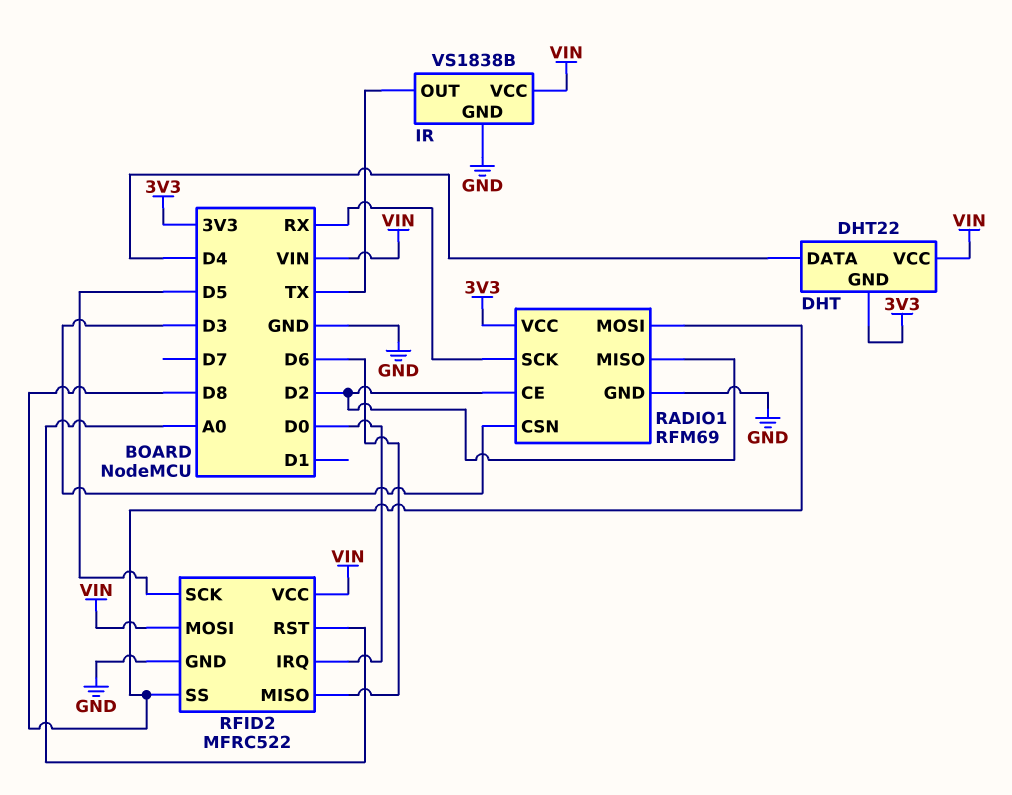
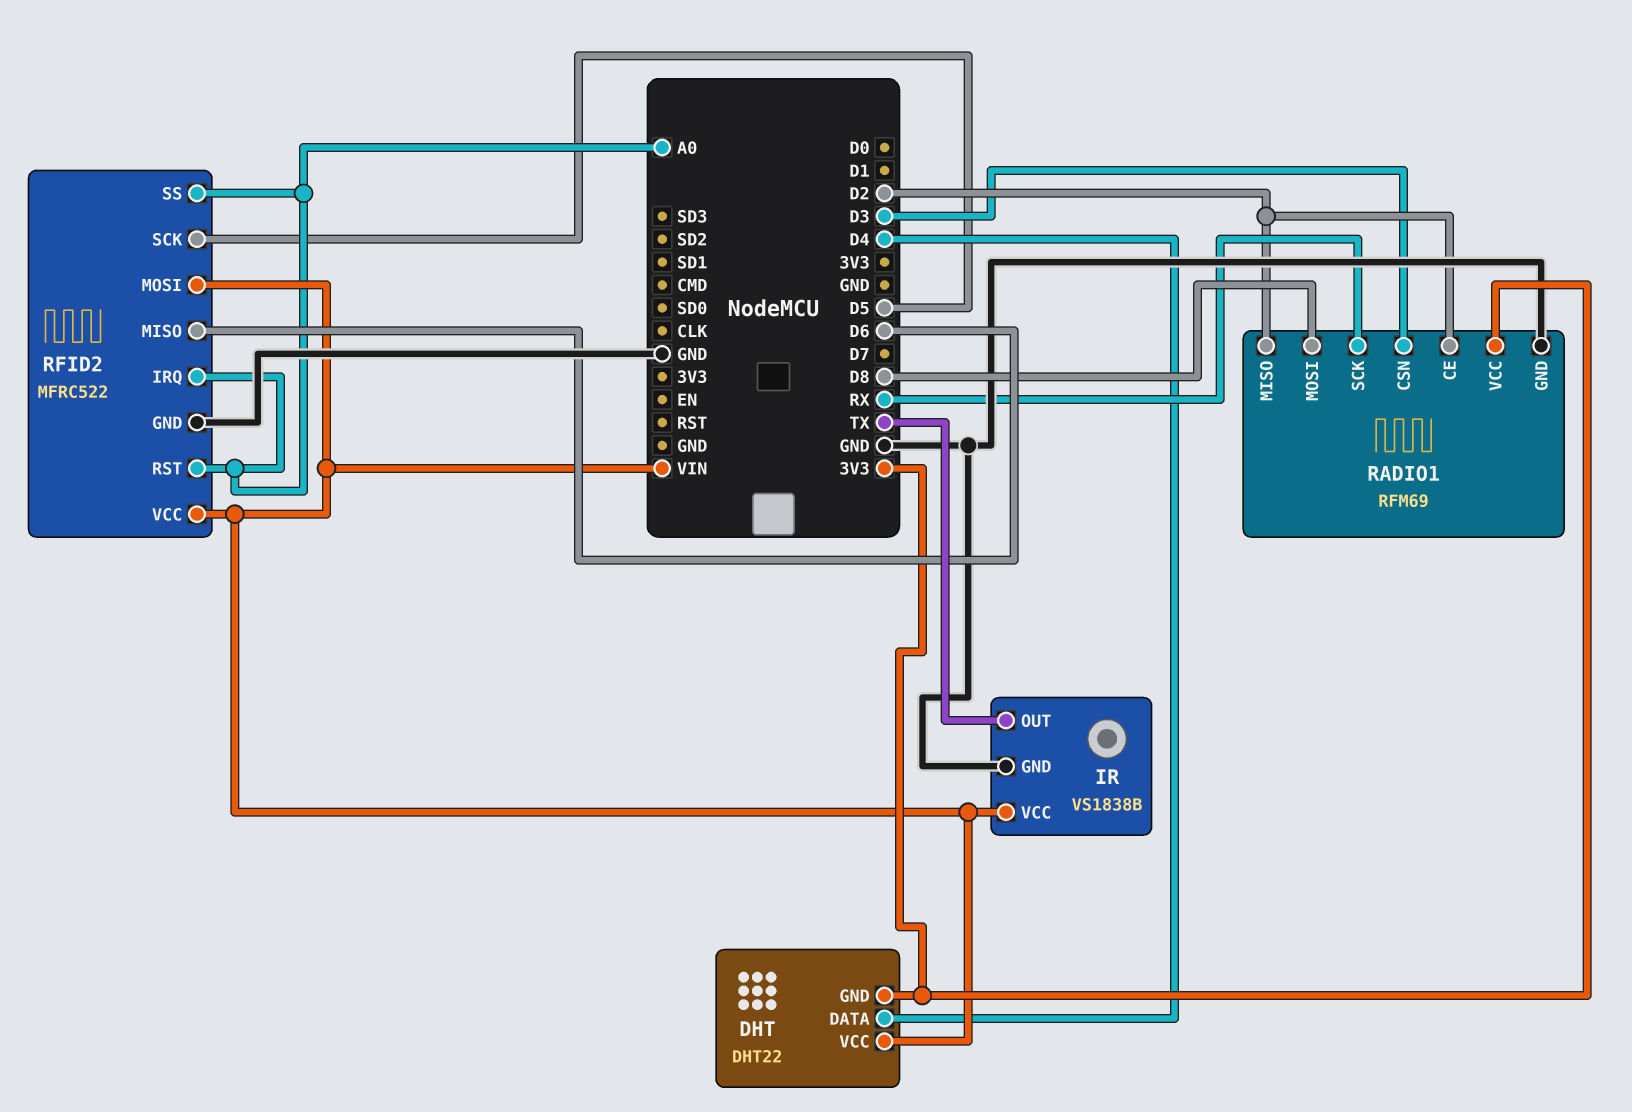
RFID2 pin IRQ: D0 -> A0
RFID2 pin SS: D8 -> A0

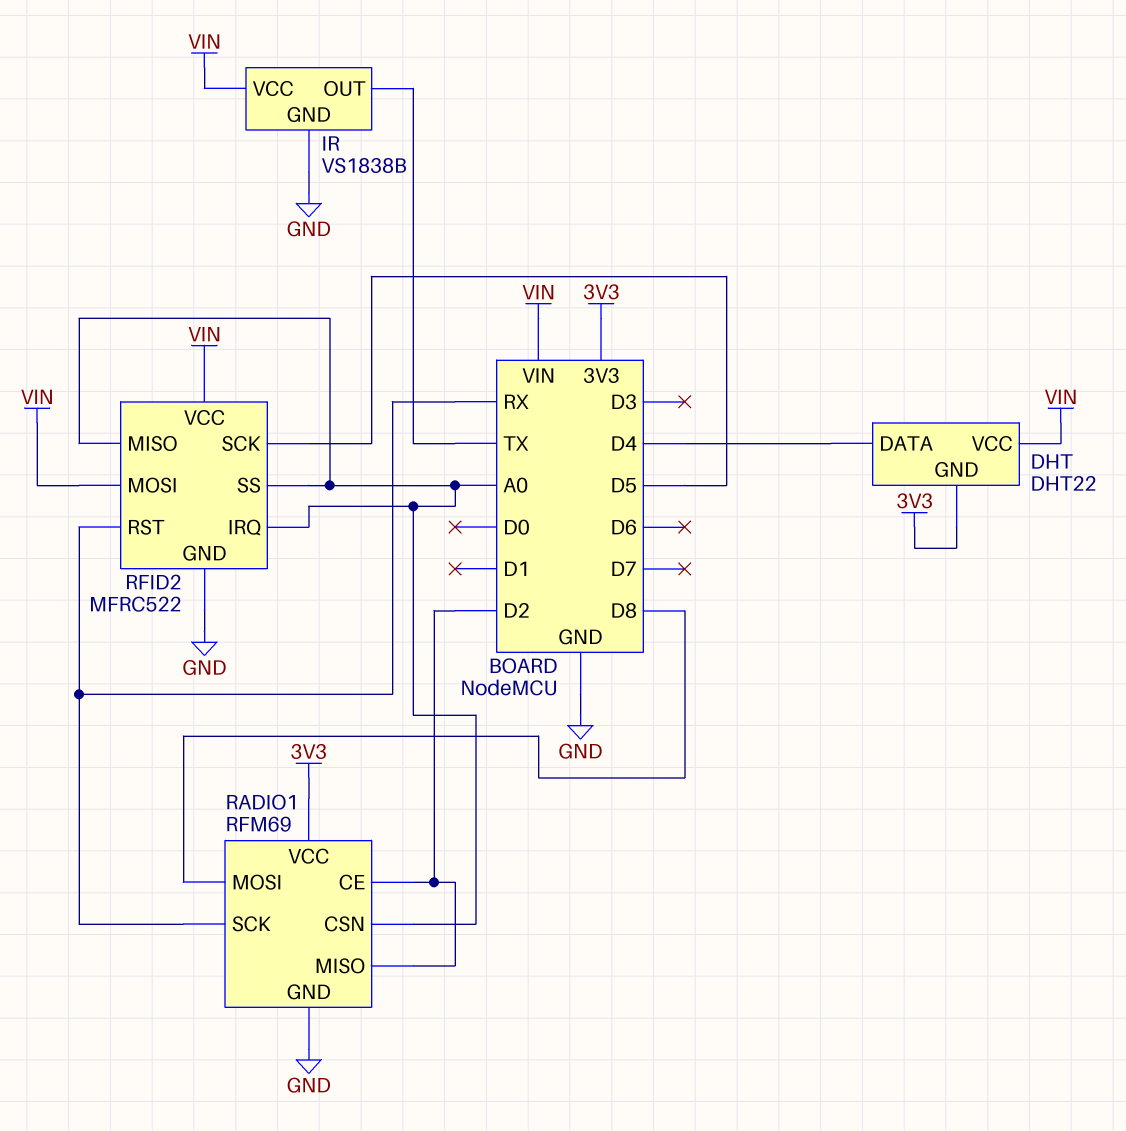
RADIO1 pin CSN: D3 -> A0
RFID2 pin MISO: D6 -> A0
RFID2 pin RST: A0 -> RX

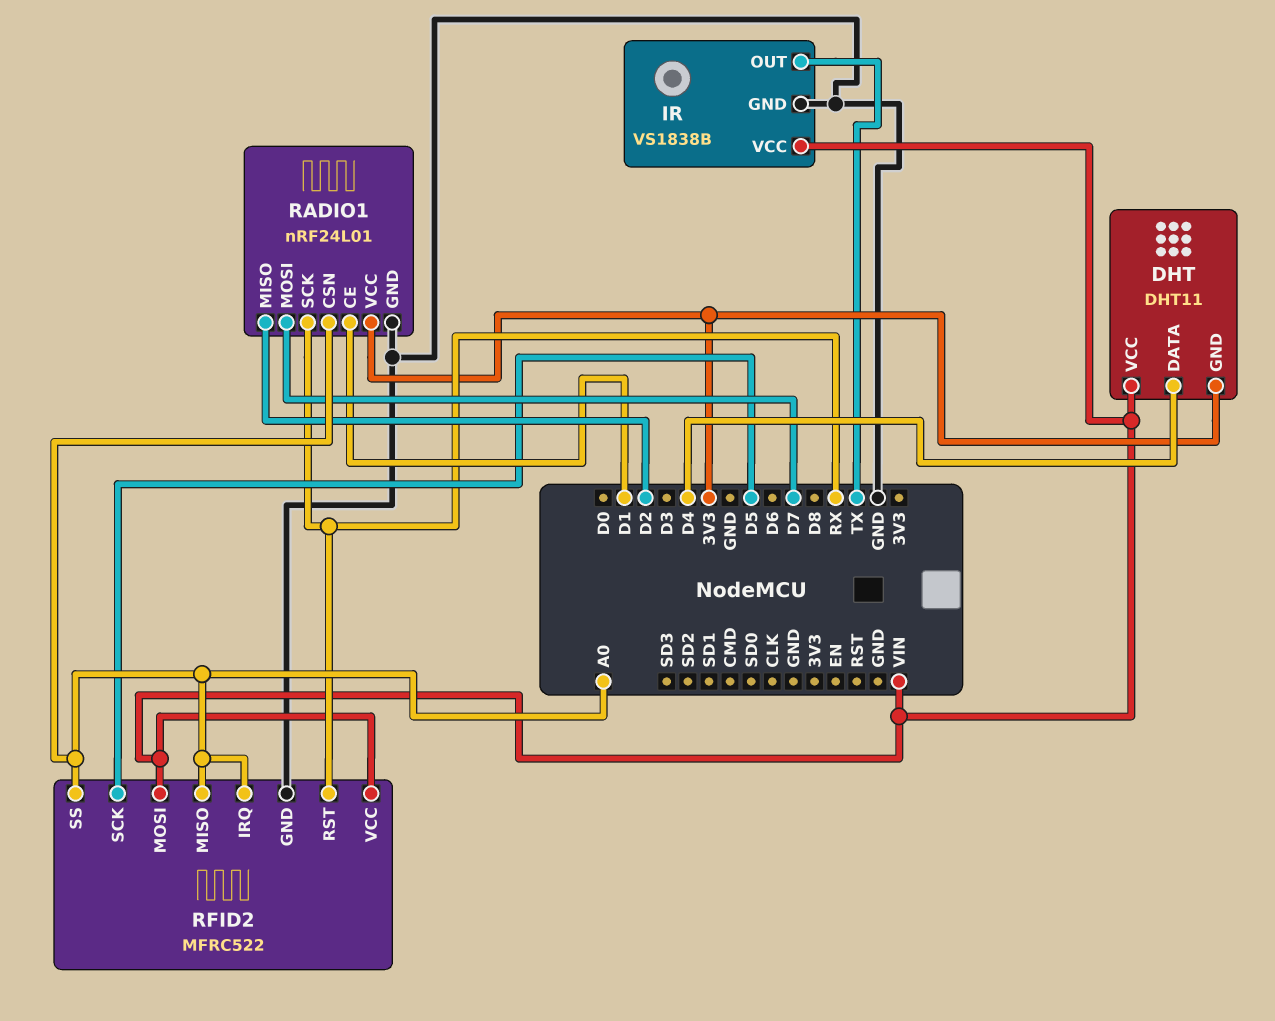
DHT: DHT22 -> DHT11
RADIO1: RFM69 -> nRF24L01
RADIO1 pin CE: D2 -> D1
RADIO1 pin MOSI: D8 -> D7

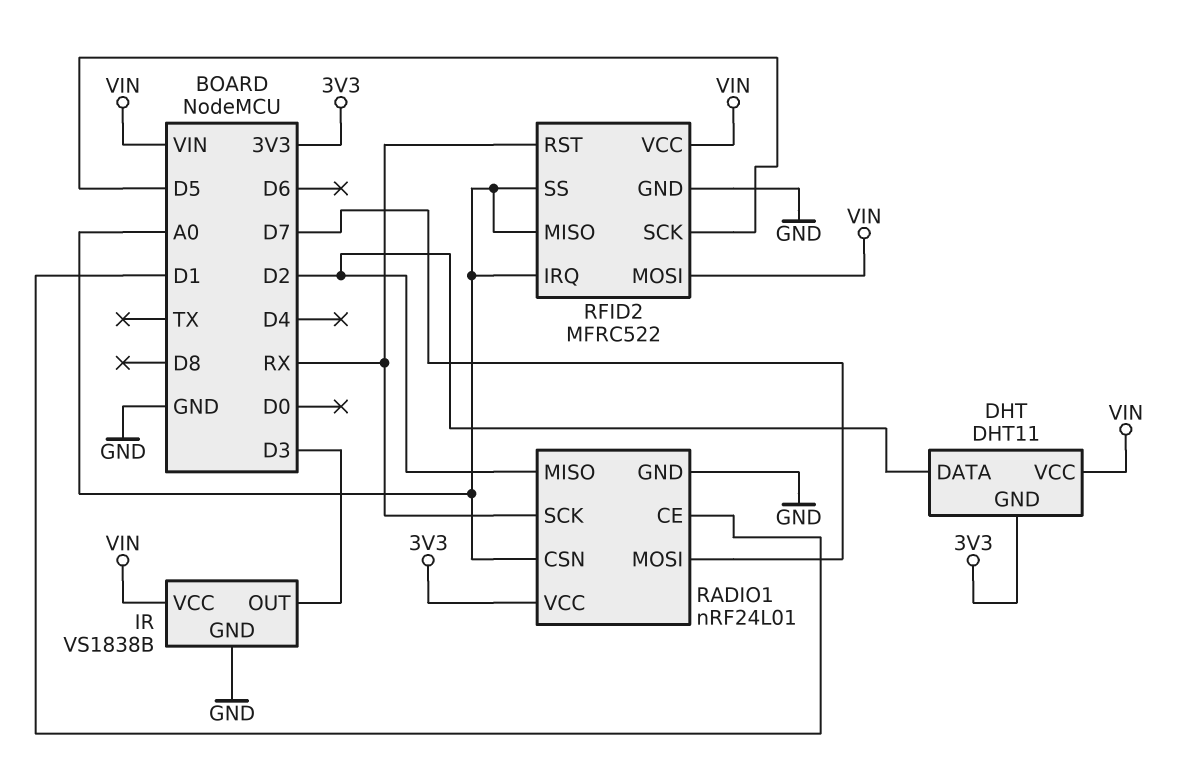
DHT pin DATA: D4 -> D2
IR pin OUT: TX -> D3

